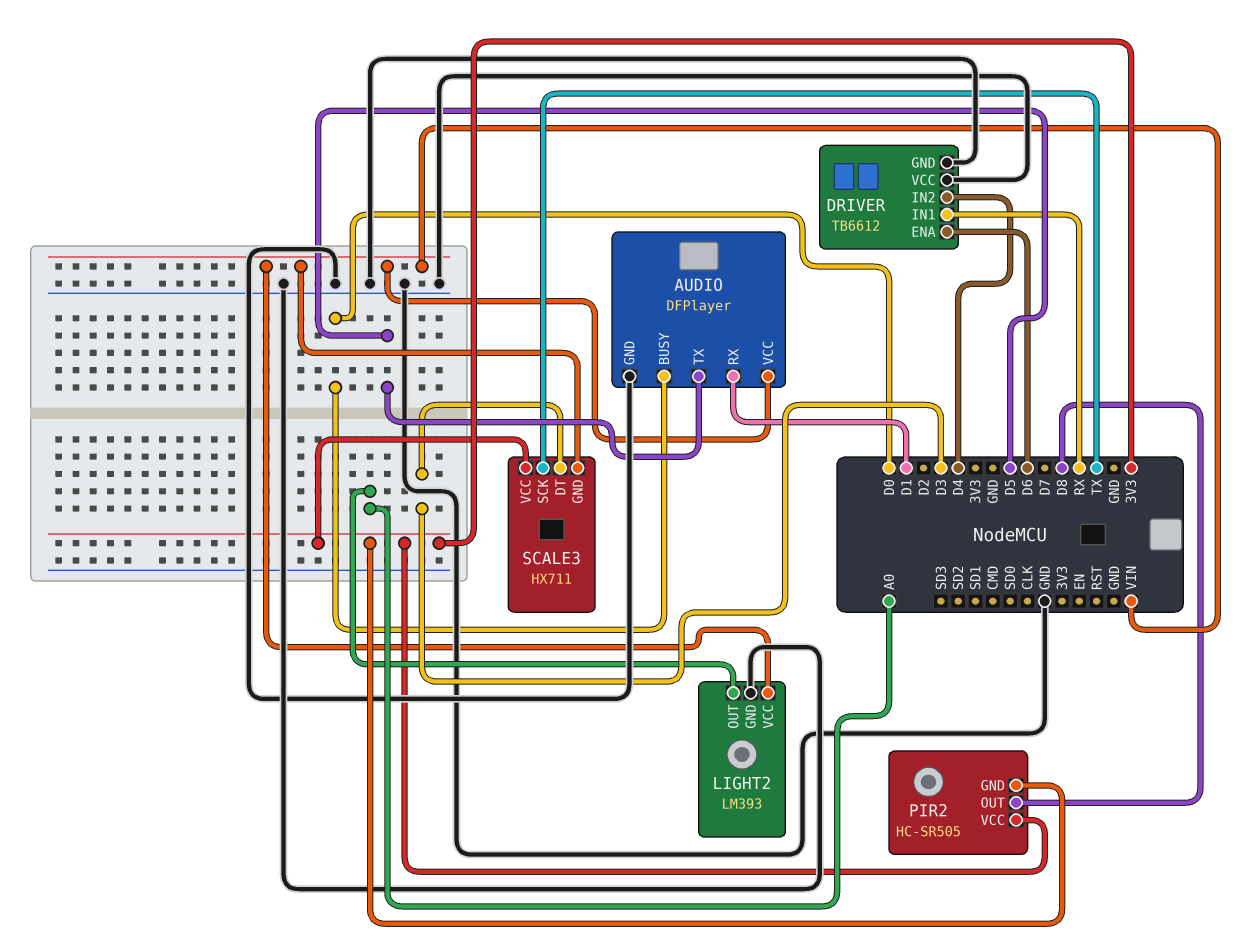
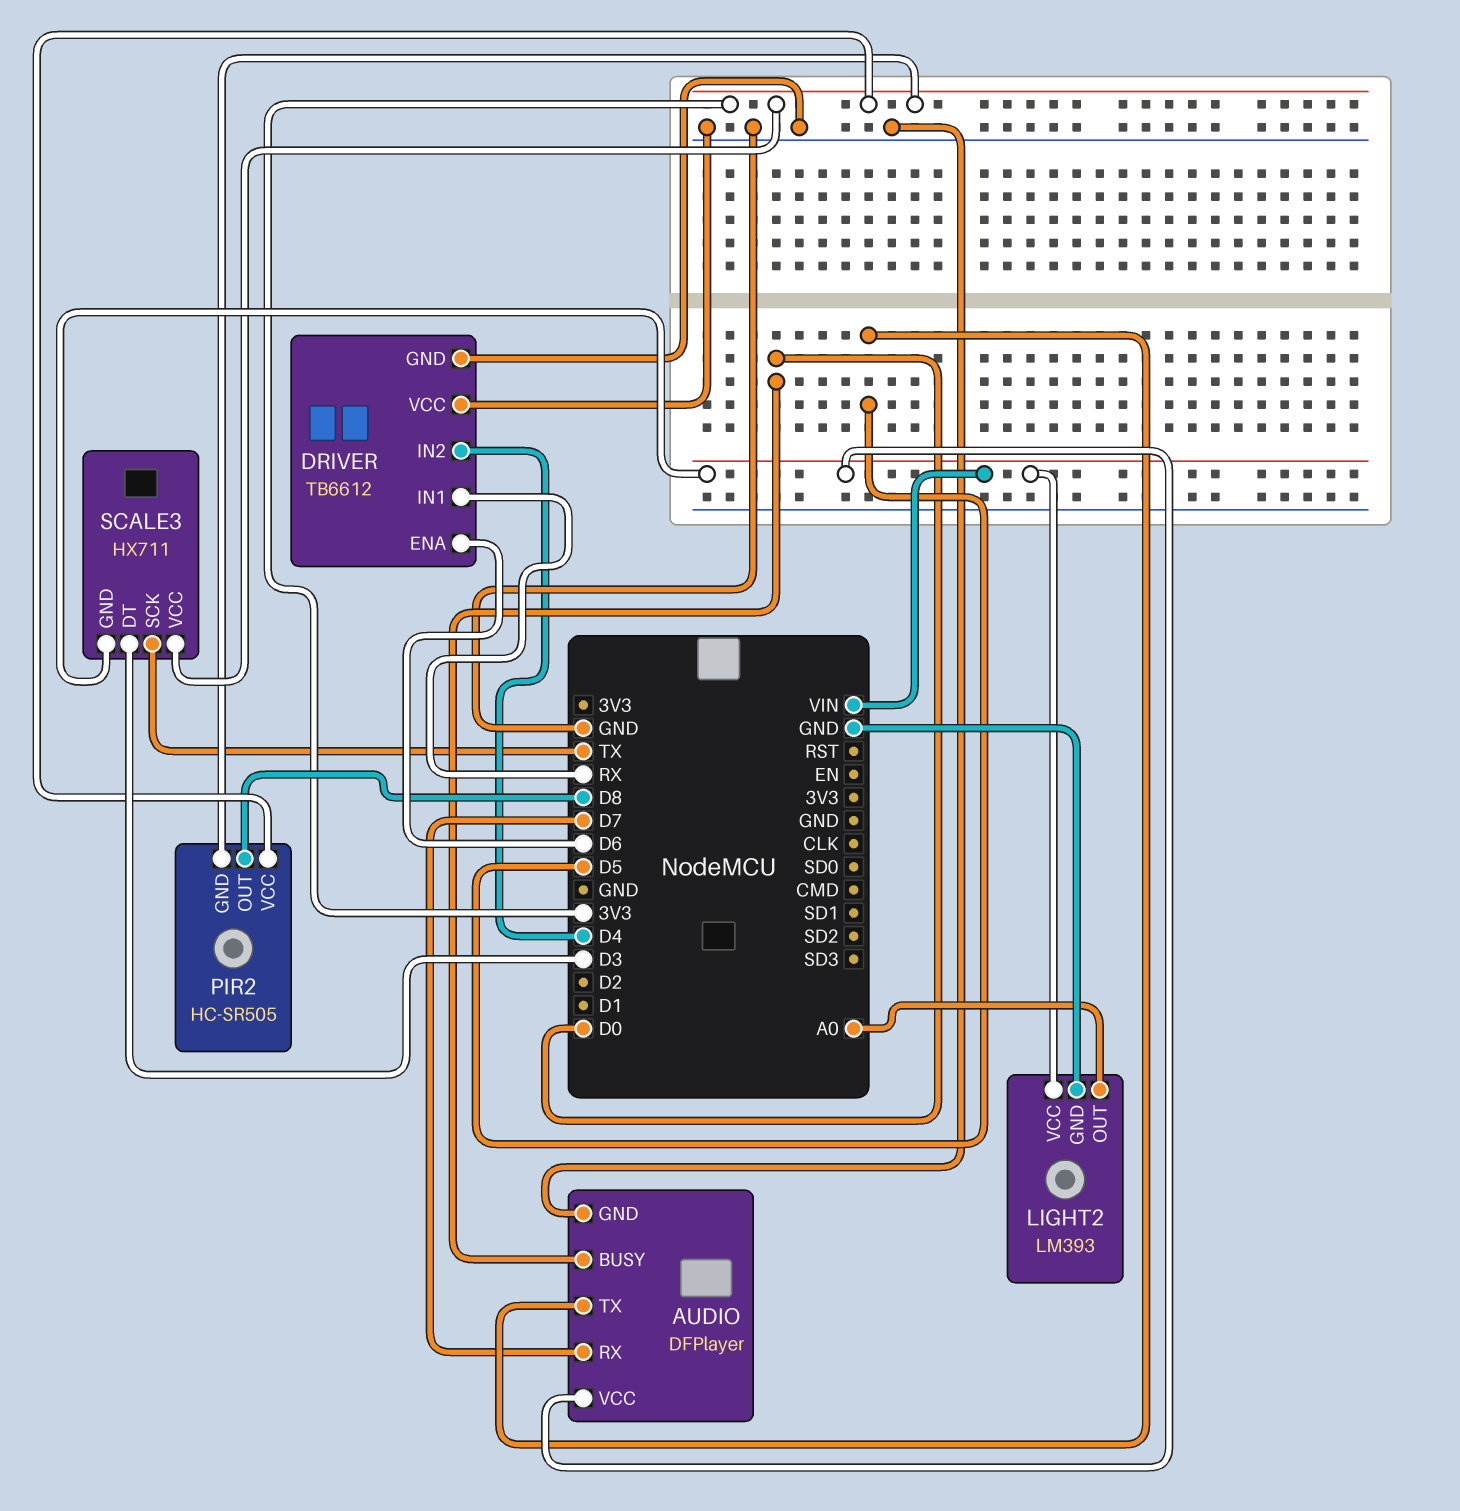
AUDIO pin RX: D1 -> D7

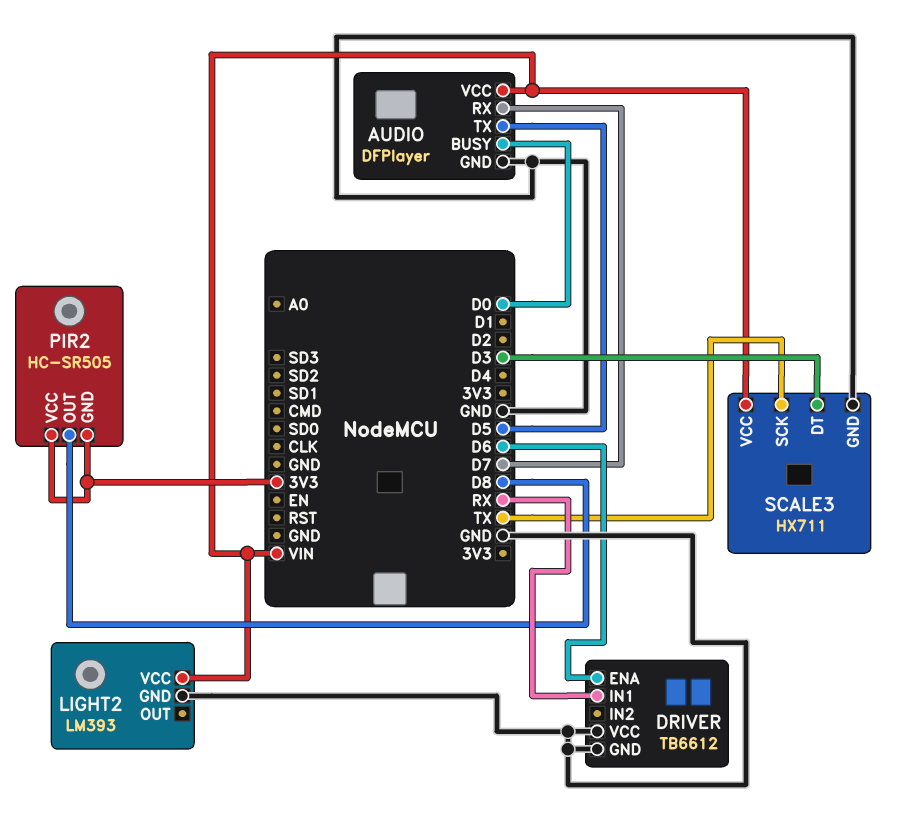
DRIVER pin IN2: D4 -> none
LIGHT2 pin OUT: A0 -> none
SCALE3 pin GND: VIN -> GND
SCALE3 pin VCC: 3V3 -> VIN

